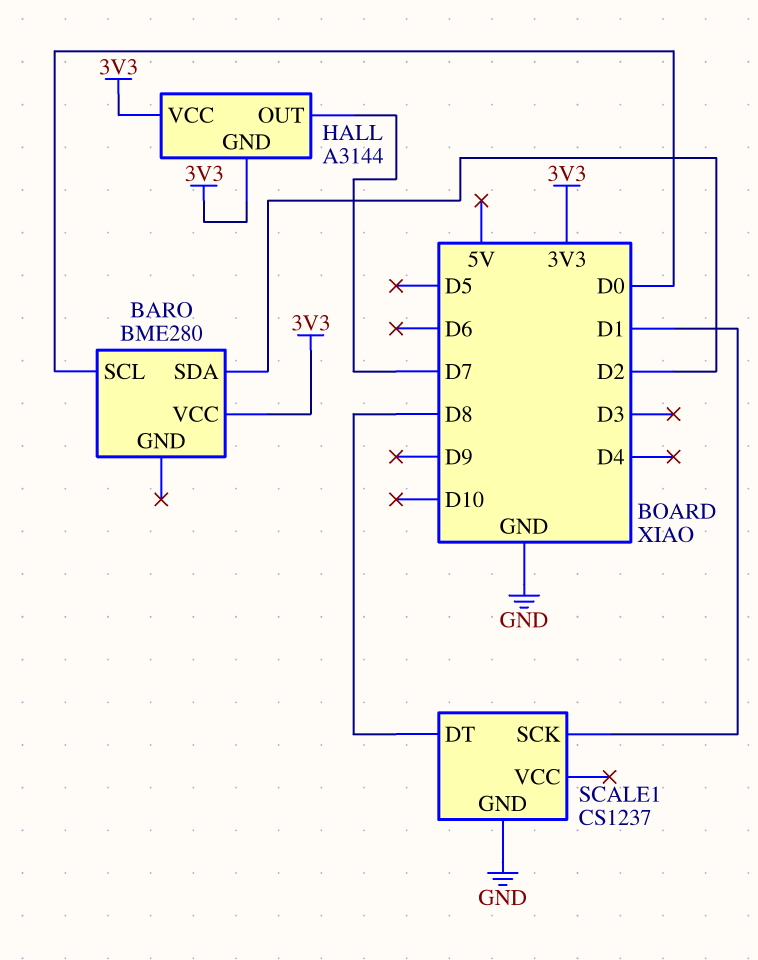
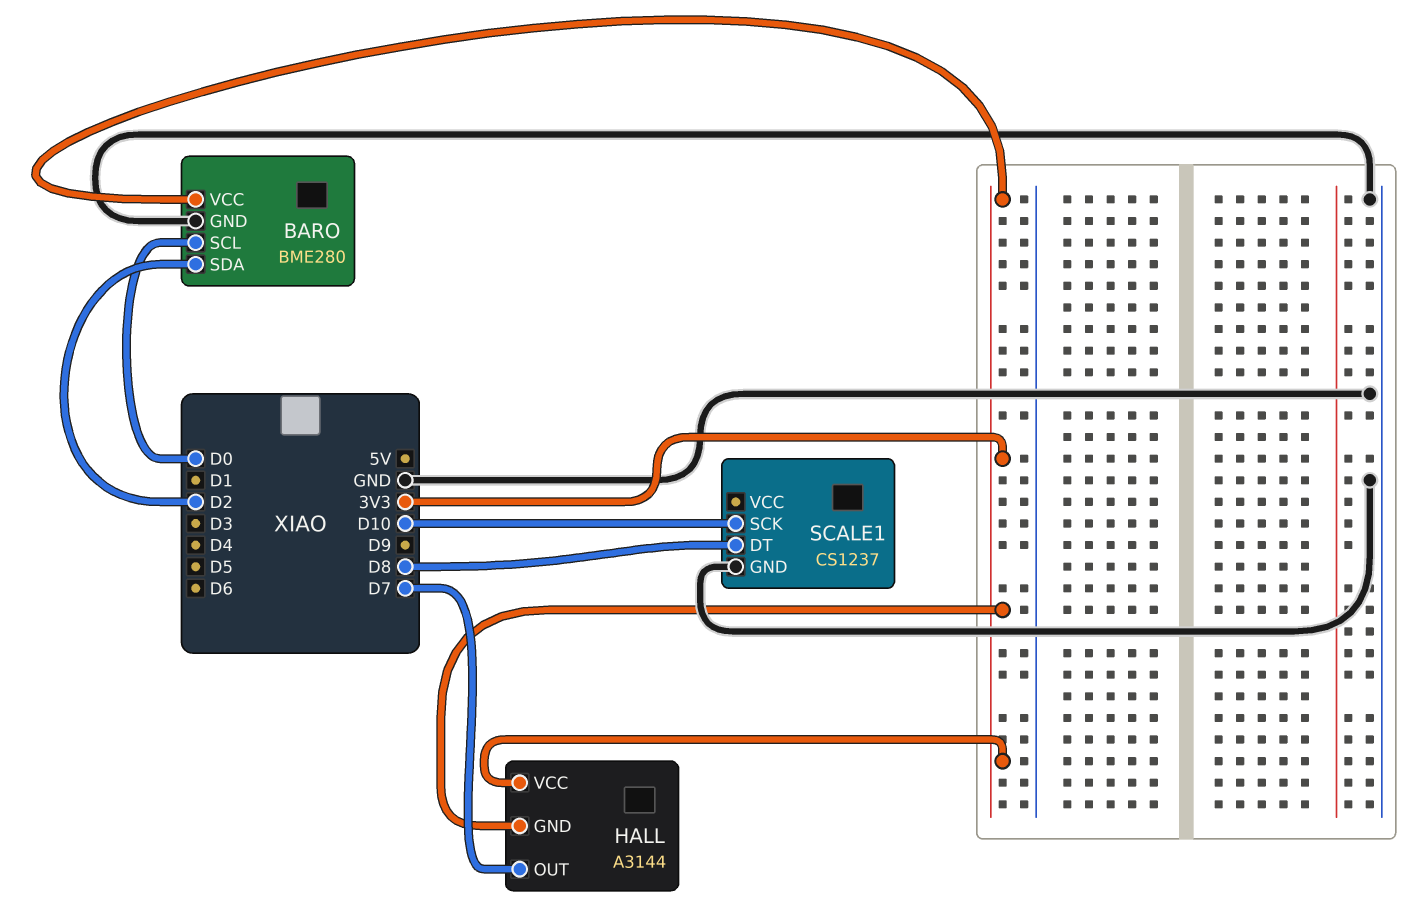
BARO pin GND: none -> GND
SCALE1 pin SCK: D1 -> D10

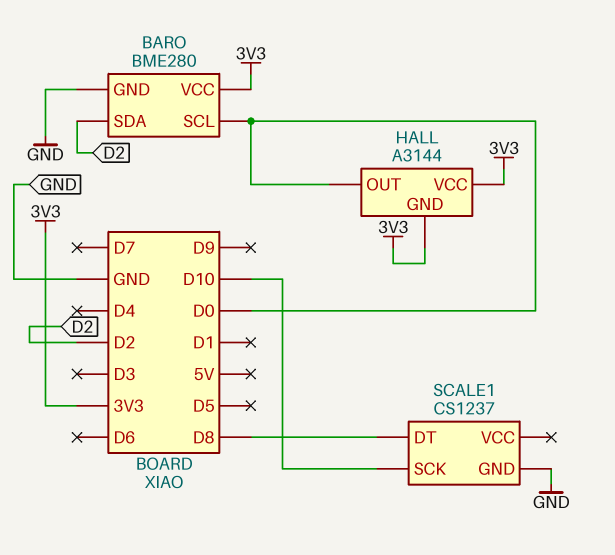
HALL pin OUT: D7 -> D0

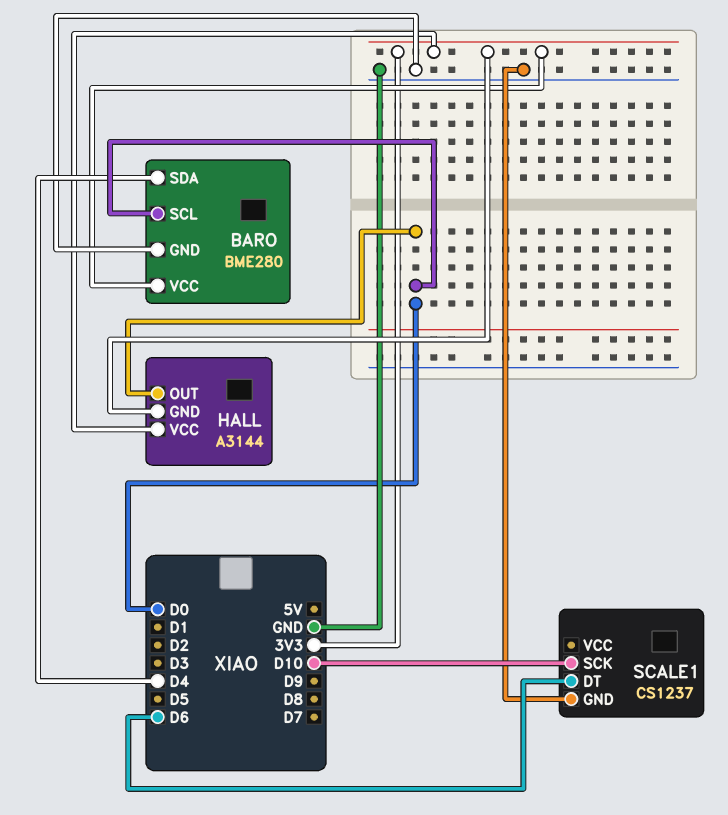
BARO pin SDA: D2 -> D4
SCALE1 pin DT: D8 -> D6

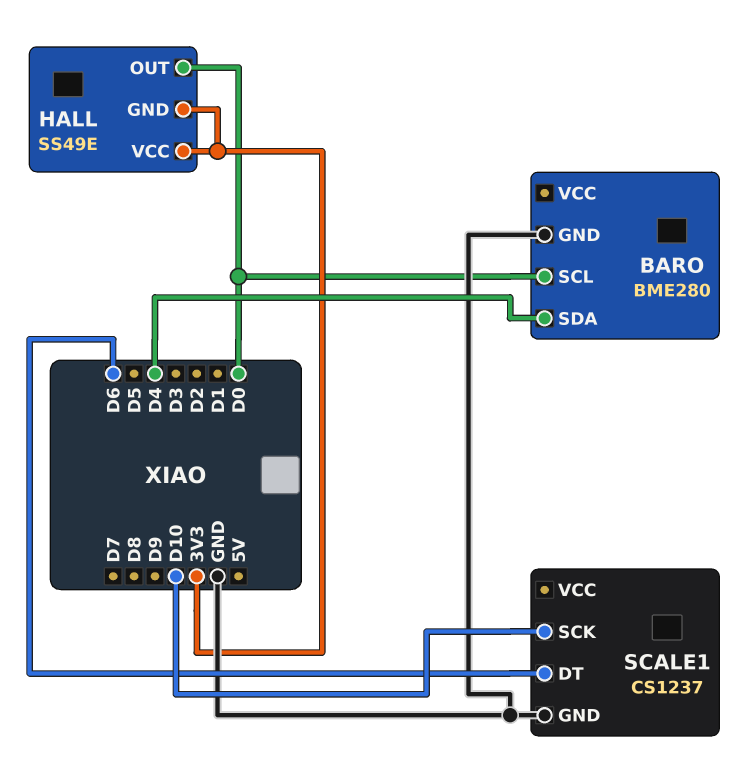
BARO pin VCC: 3V3 -> none
HALL: A3144 -> SS49E

